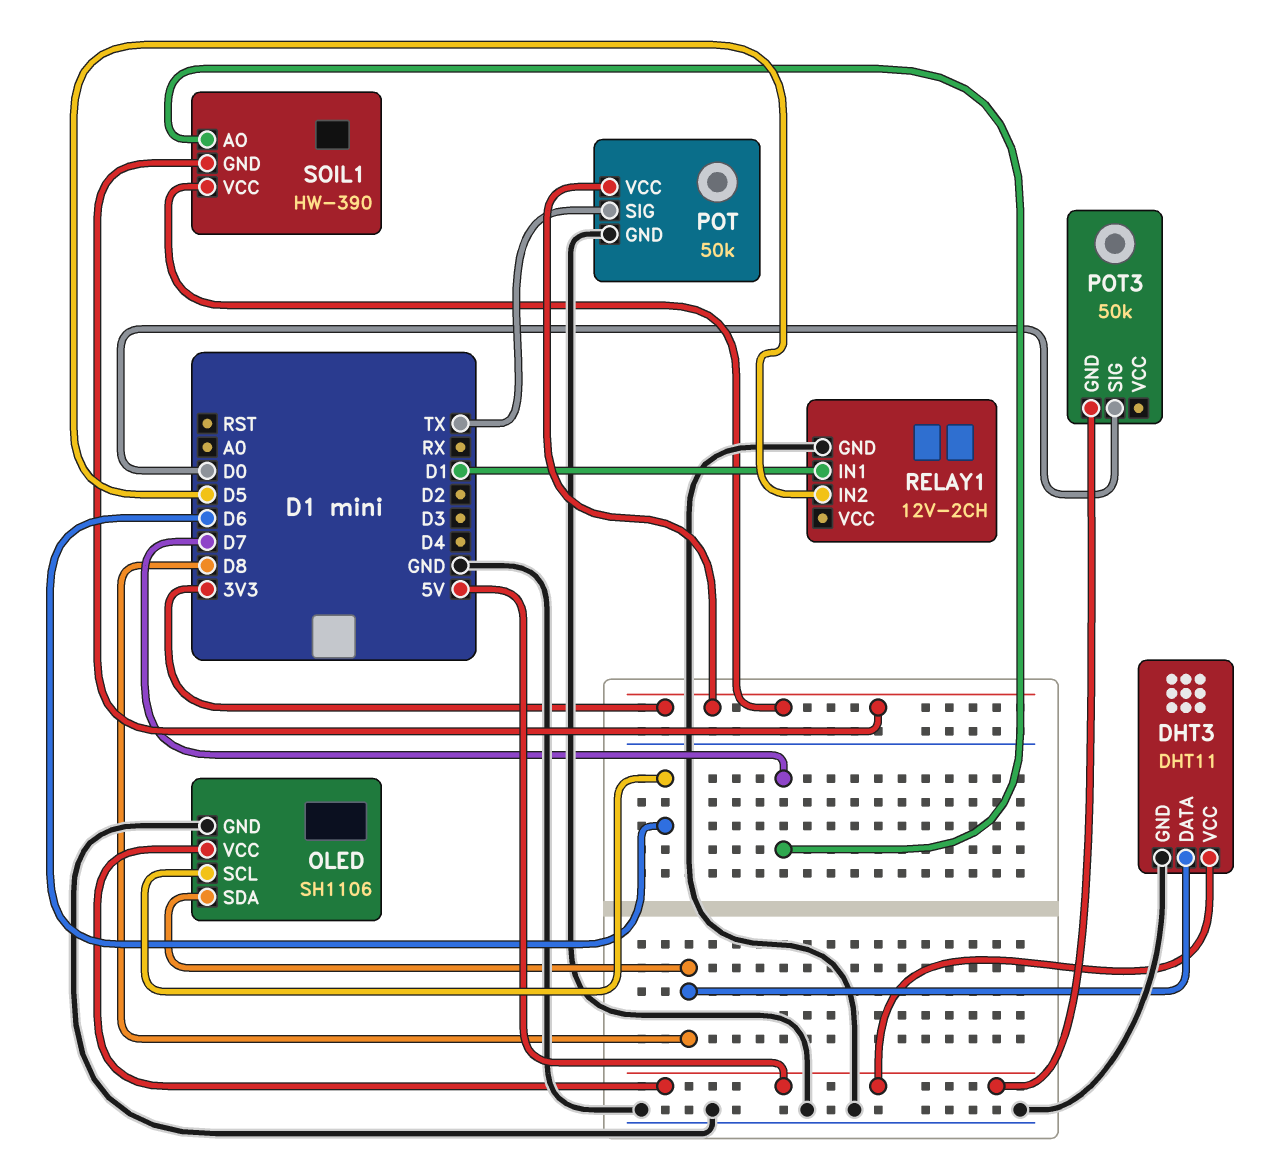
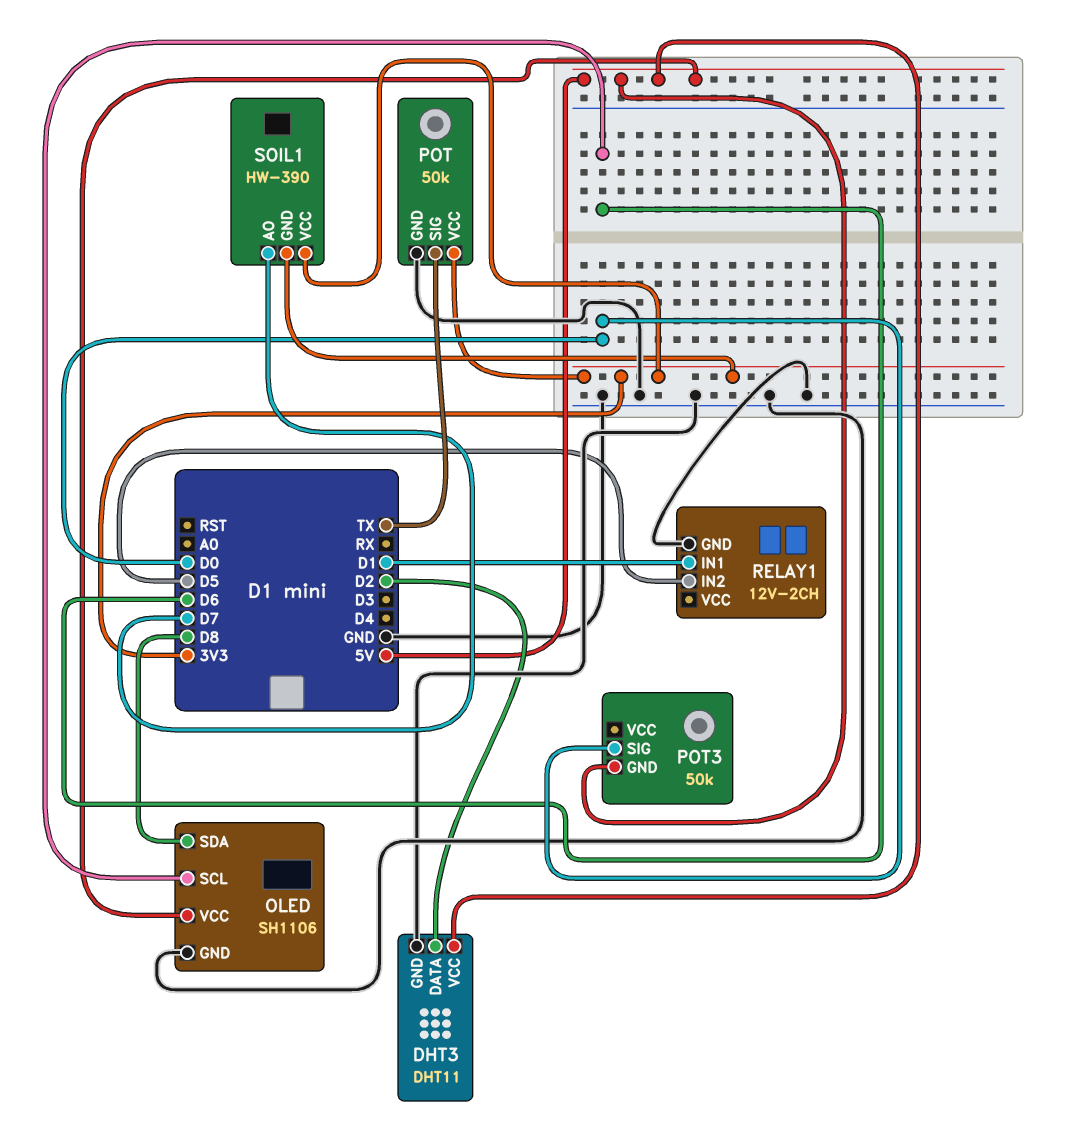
DHT3 pin DATA: D8 -> D2

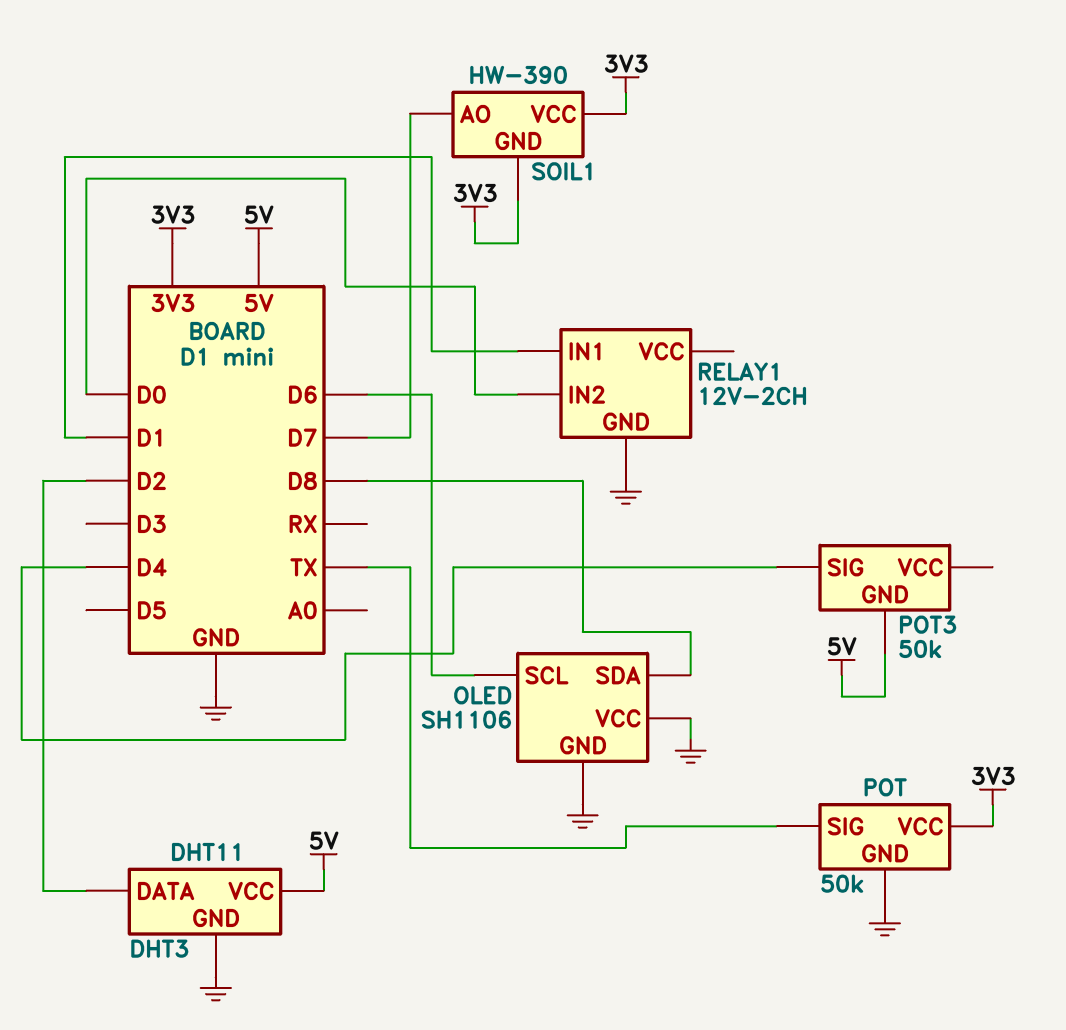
OLED pin VCC: 5V -> GND
POT3 pin SIG: D0 -> D4
RELAY1 pin IN2: D5 -> D0

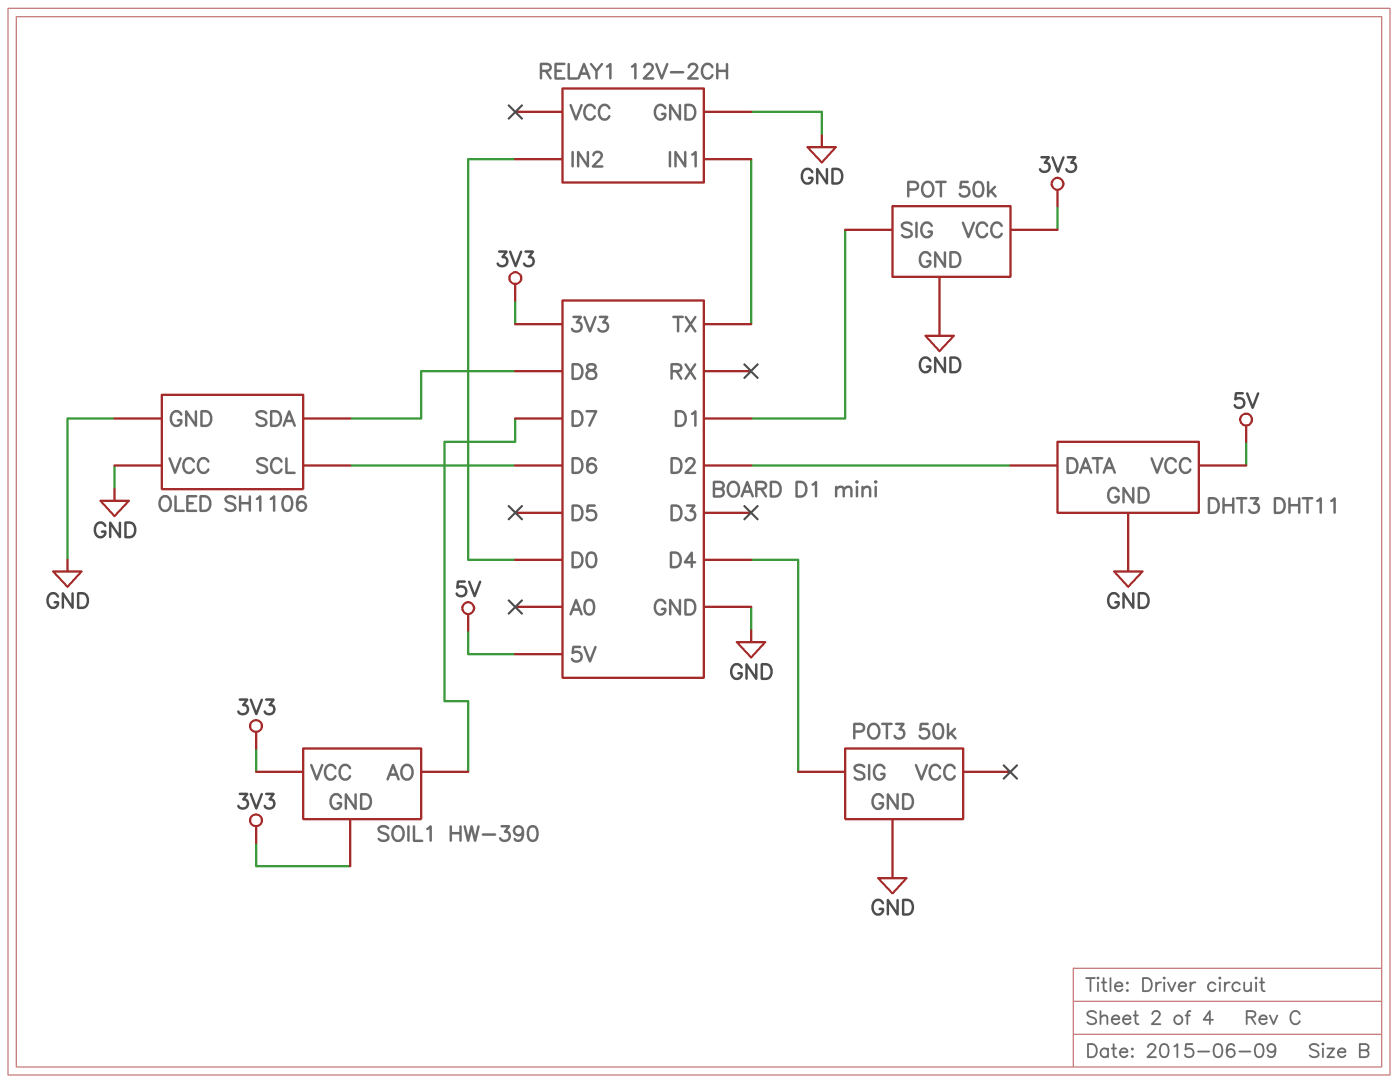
POT pin SIG: TX -> D1
POT3 pin GND: 5V -> GND
RELAY1 pin IN1: D1 -> TX

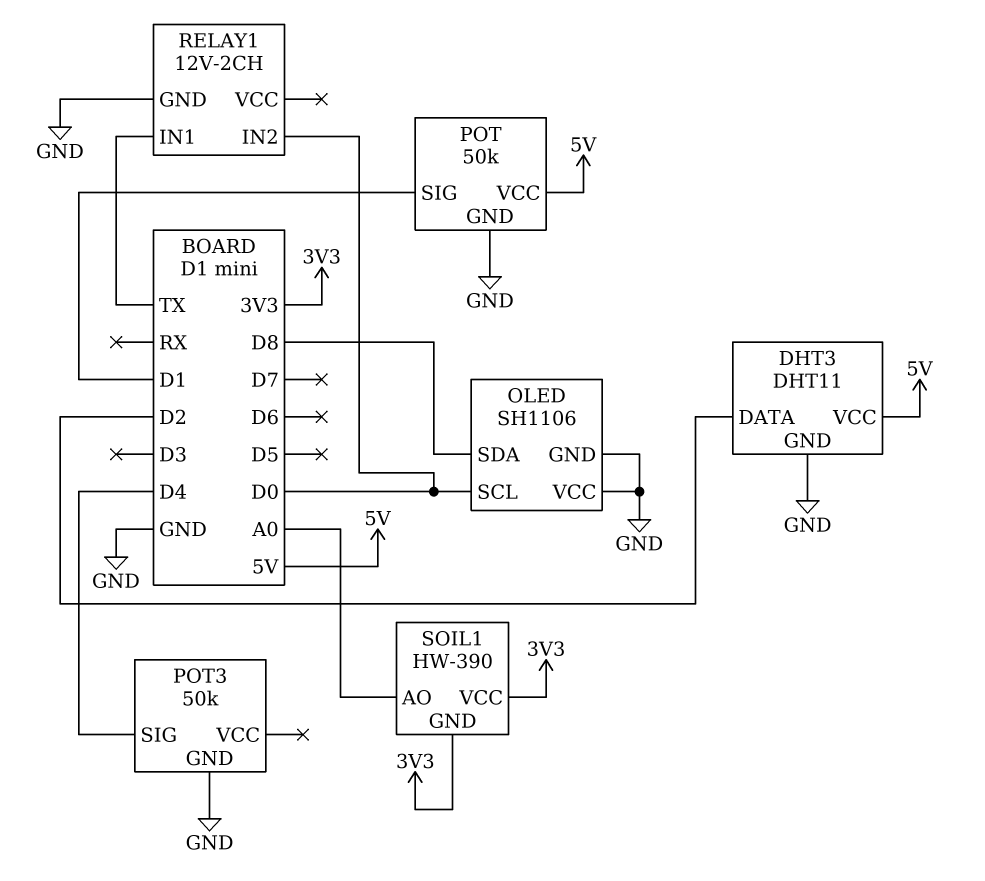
OLED pin SCL: D6 -> D0
POT pin VCC: 3V3 -> 5V
SOIL1 pin AO: D7 -> A0

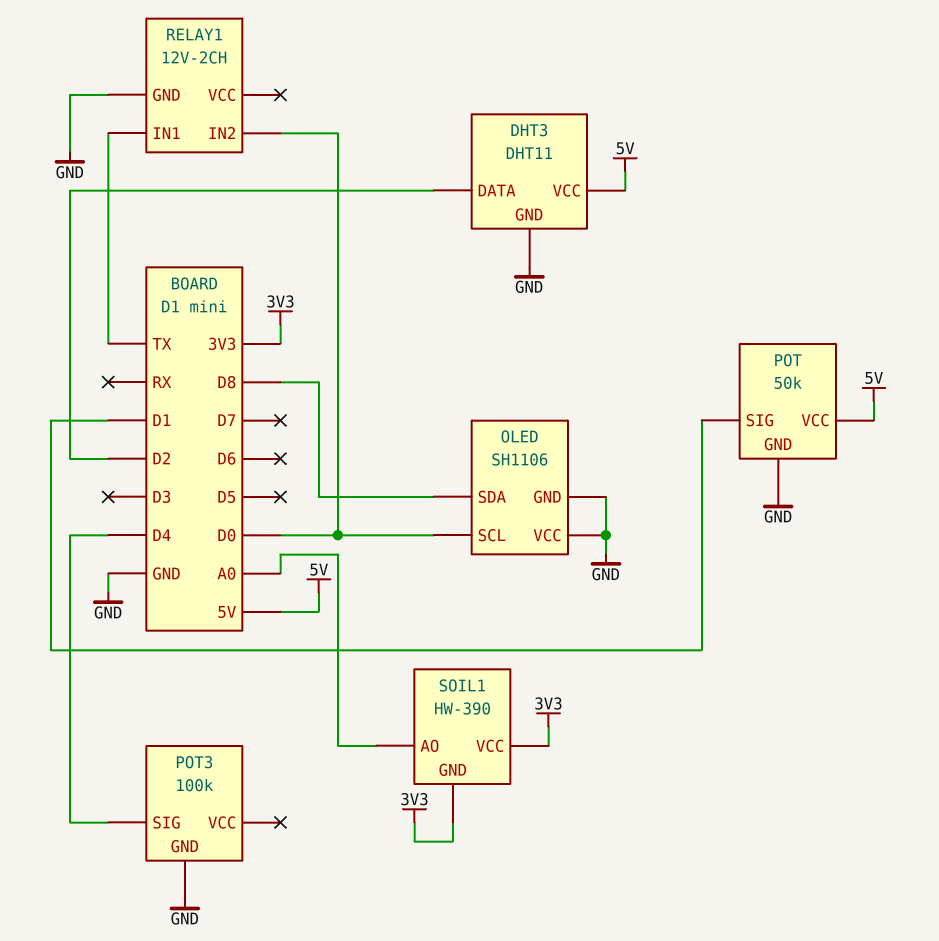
POT3: 50k -> 100k

